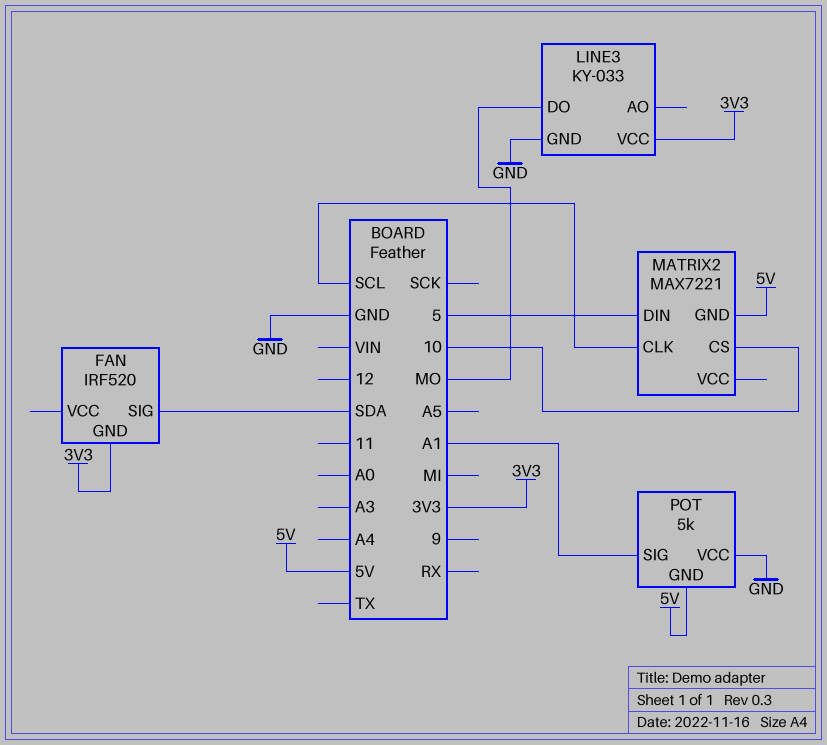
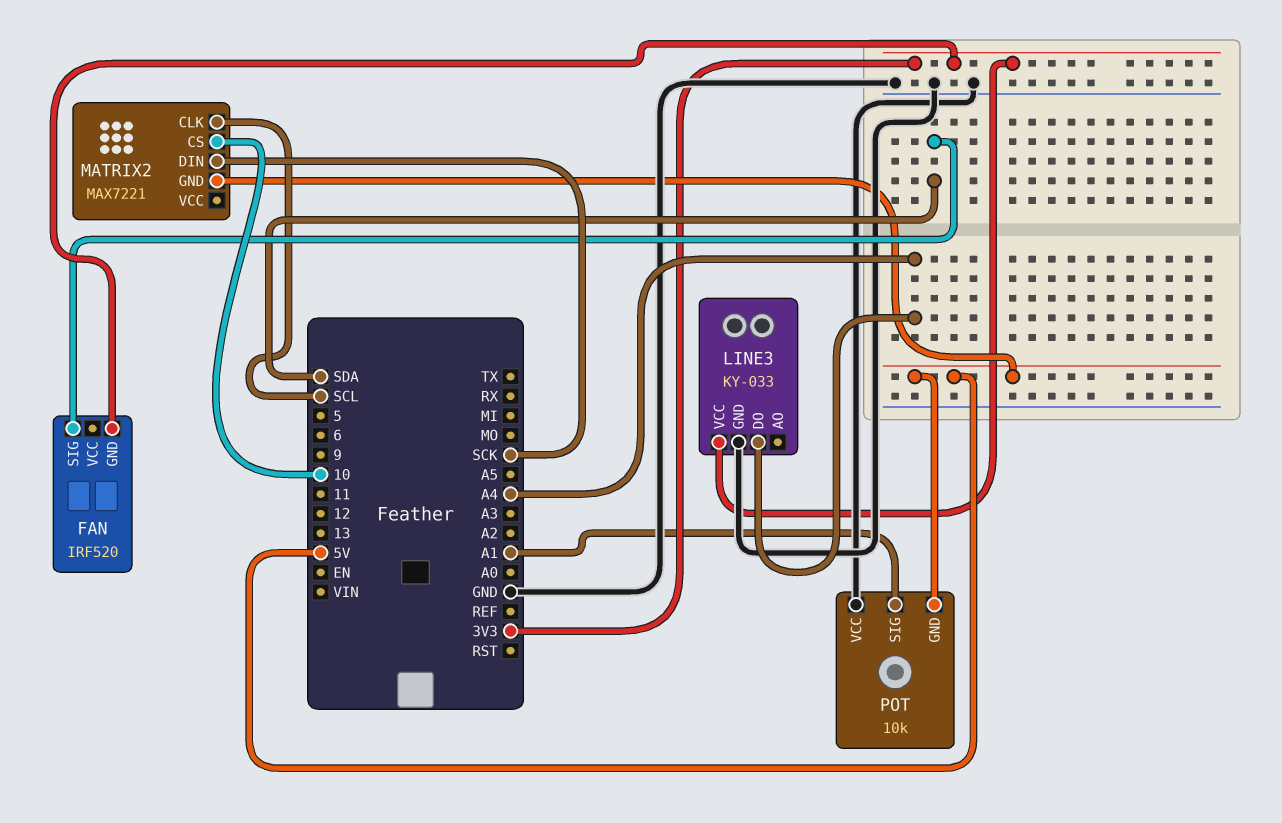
LINE3 pin DO: MO -> A4
MATRIX2 pin DIN: 5 -> SCK
POT: 5k -> 10k

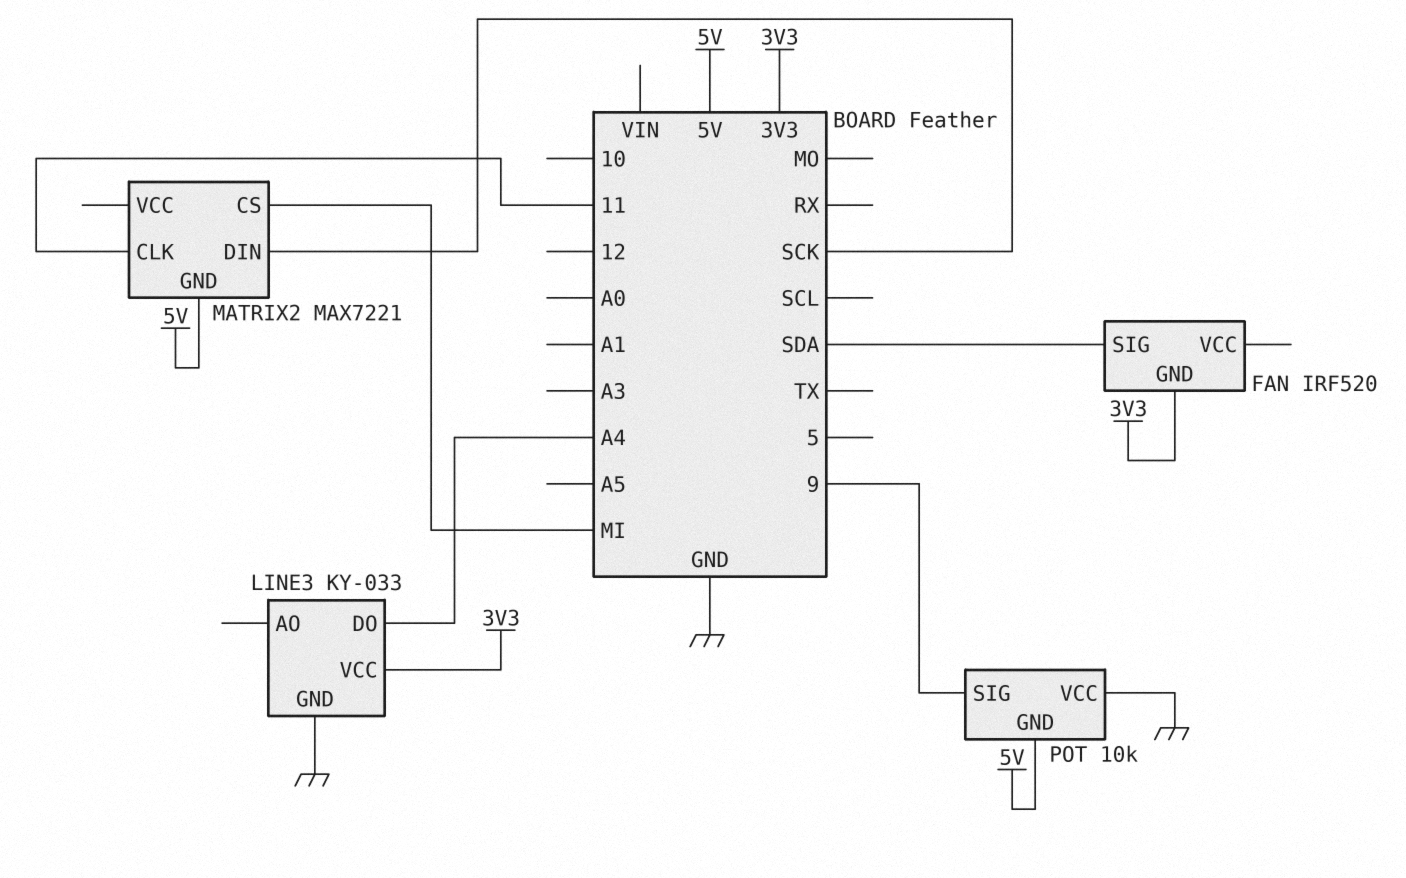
MATRIX2 pin CLK: SCL -> 11
MATRIX2 pin CS: 10 -> MI
POT pin SIG: A1 -> 9

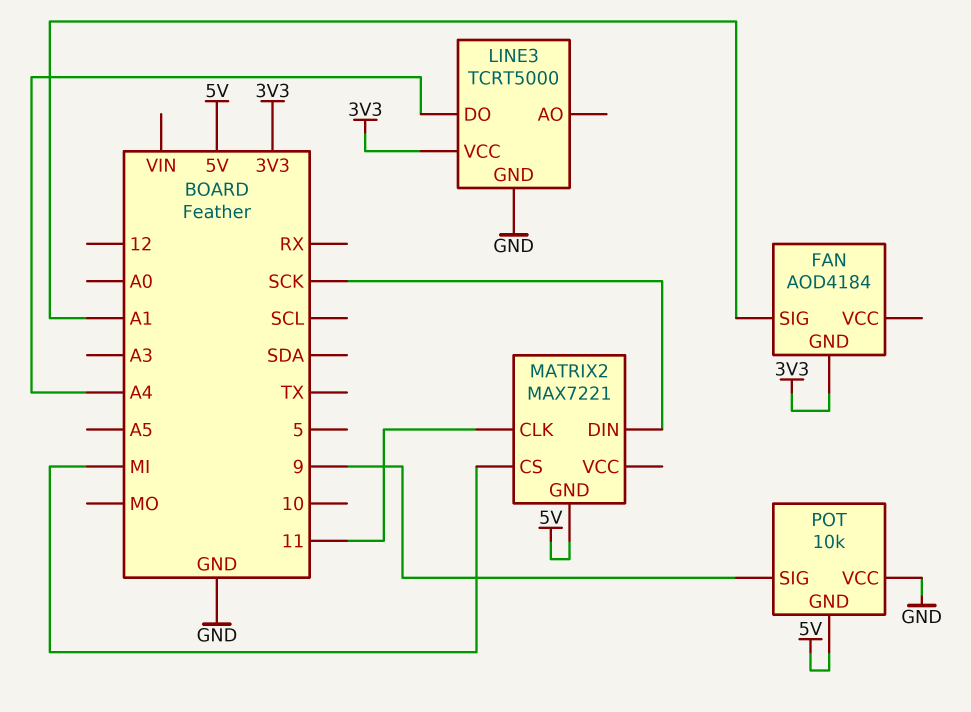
FAN: IRF520 -> AOD4184
FAN pin SIG: SDA -> A1
LINE3: KY-033 -> TCRT5000

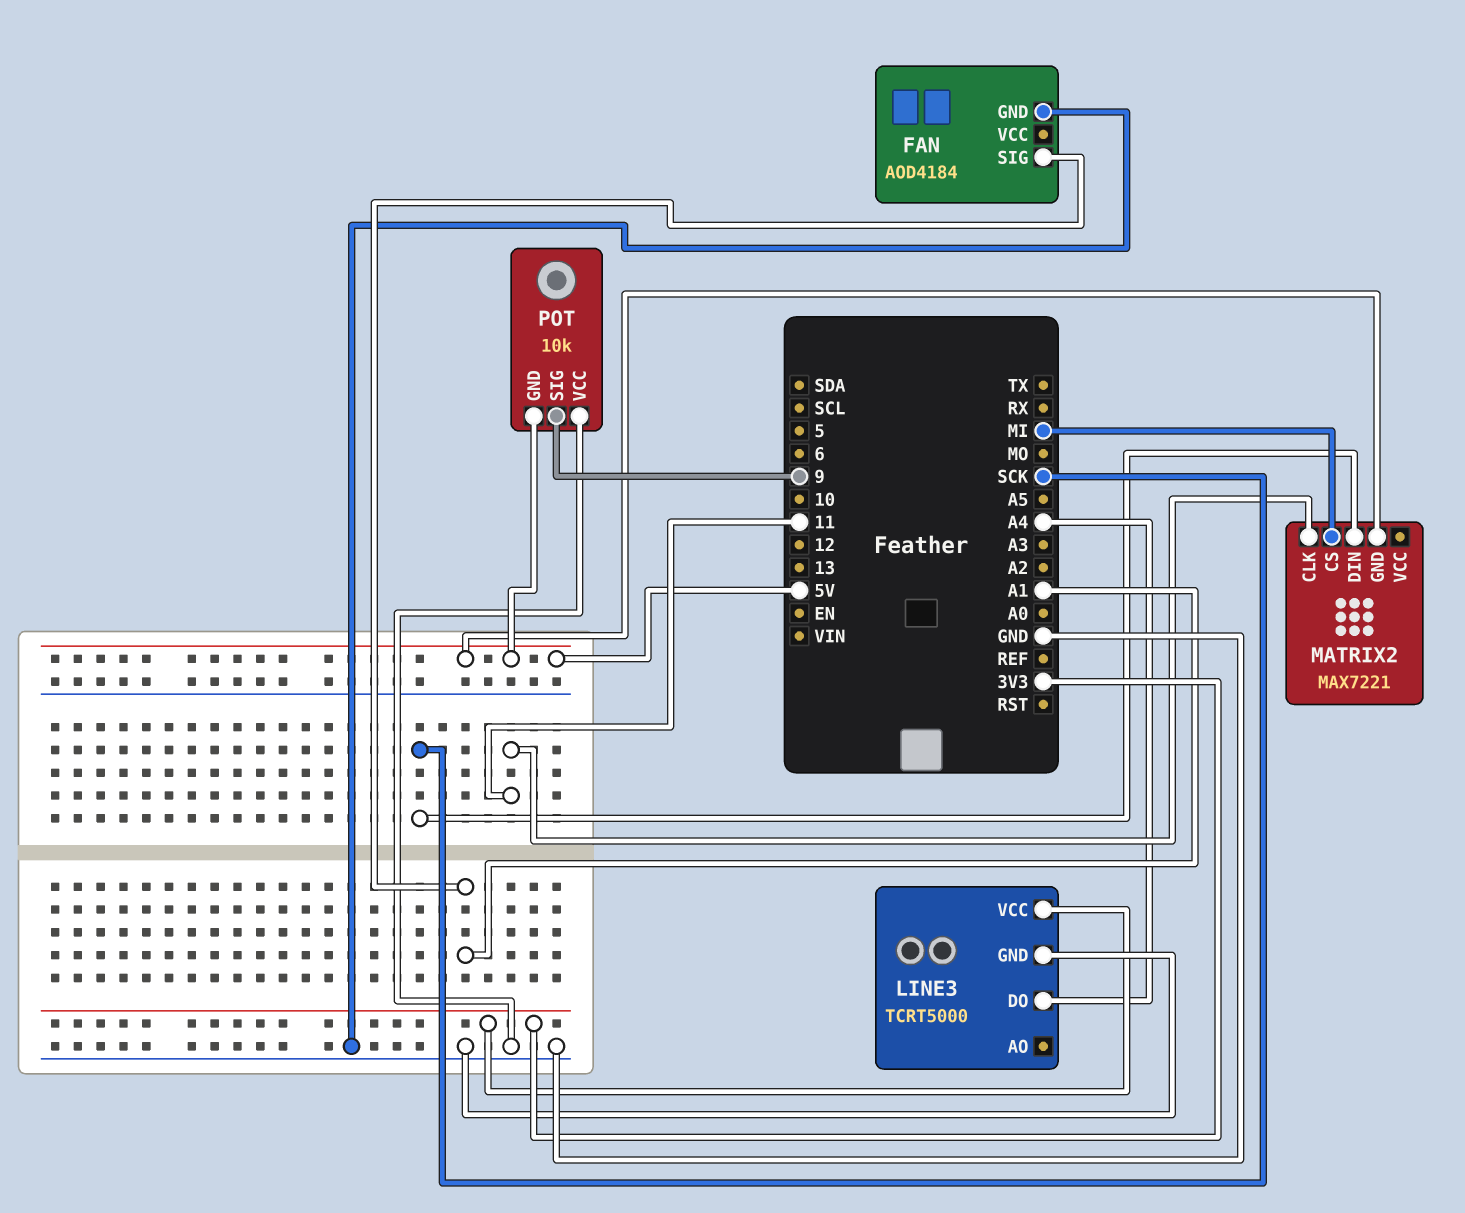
FAN pin GND: 3V3 -> GND

